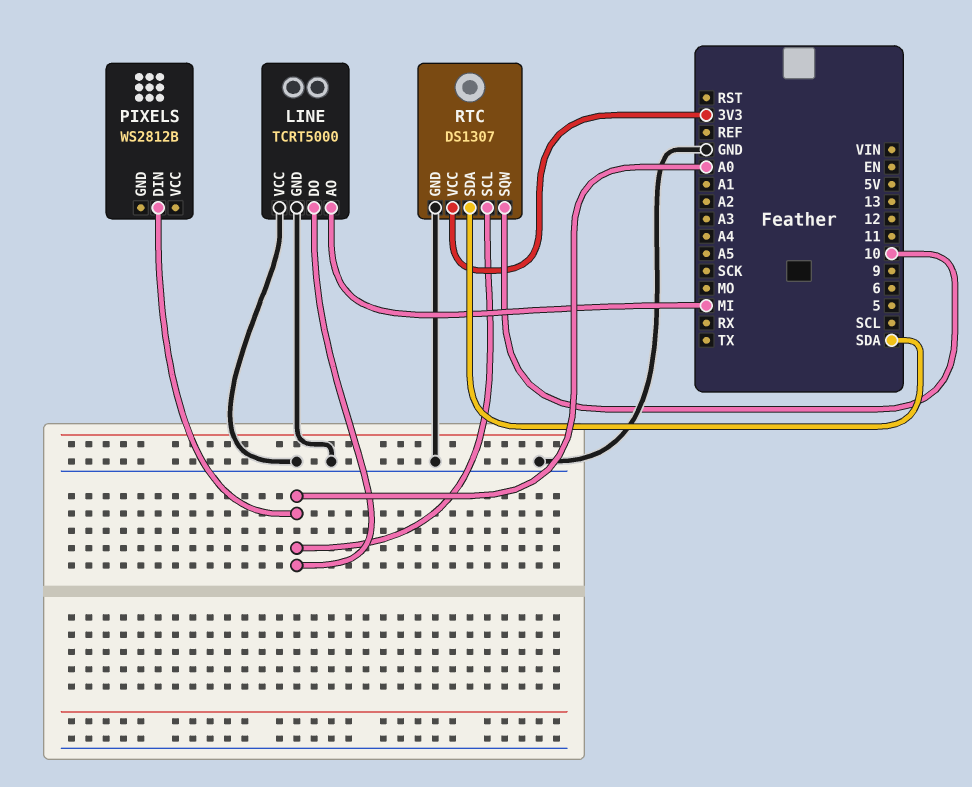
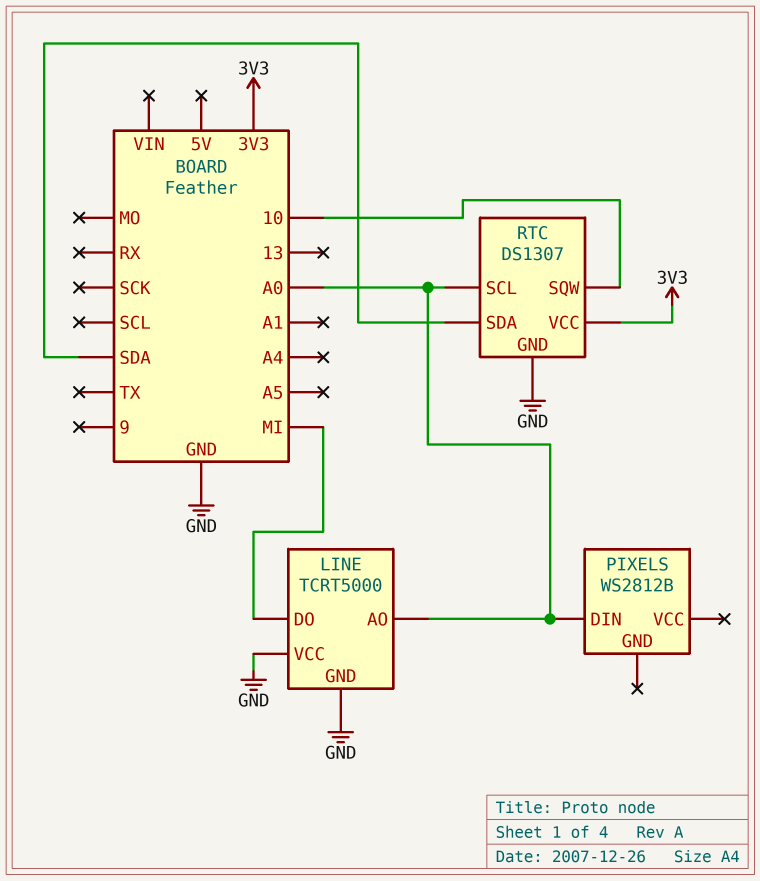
LINE pin AO: MI -> A0
LINE pin DO: A0 -> MI

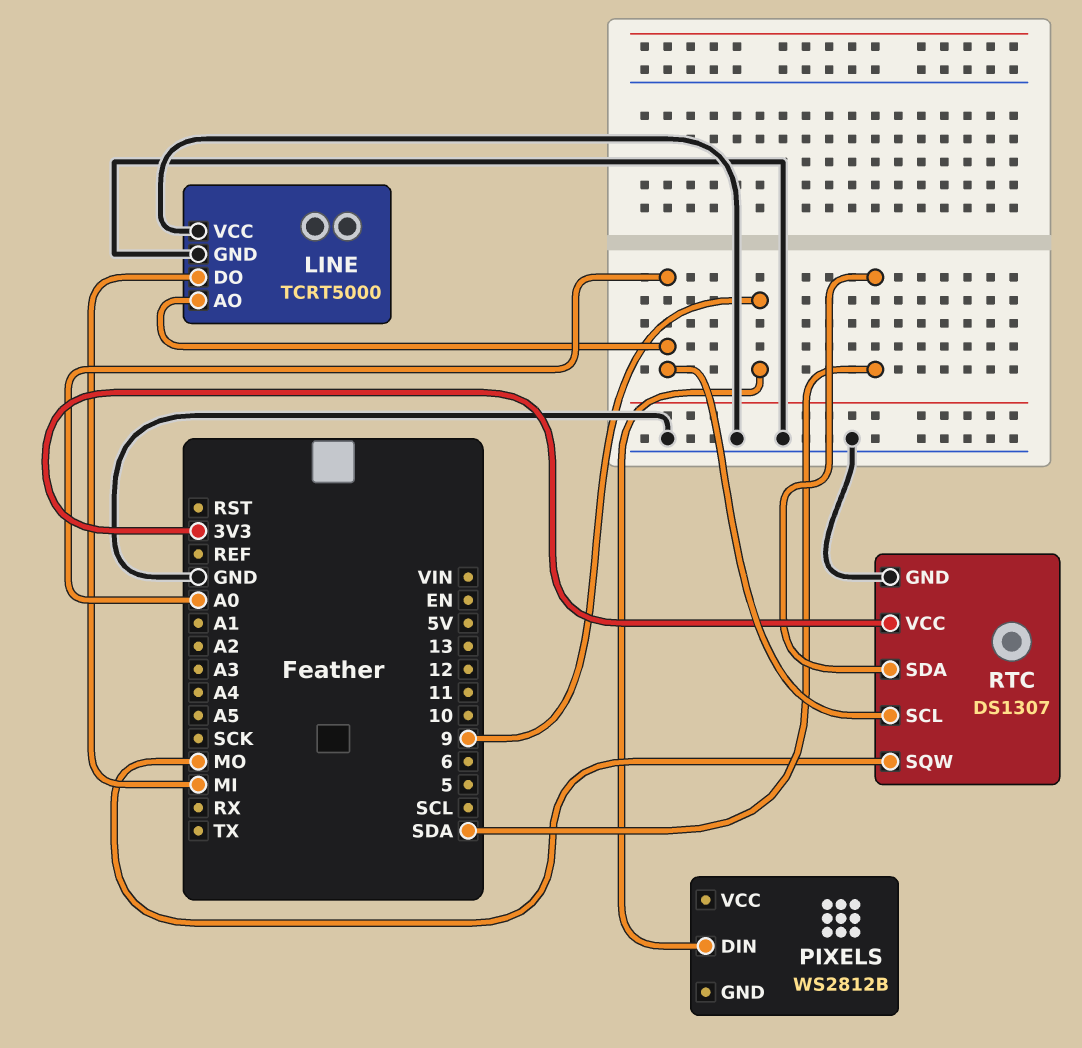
PIXELS pin DIN: A0 -> 9
RTC pin SQW: 10 -> MO

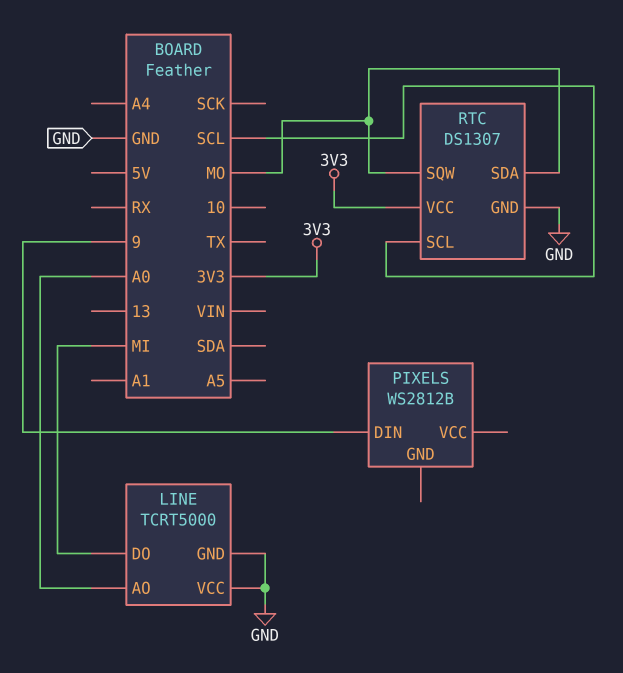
RTC pin SCL: A0 -> SCL
RTC pin SDA: SDA -> MO

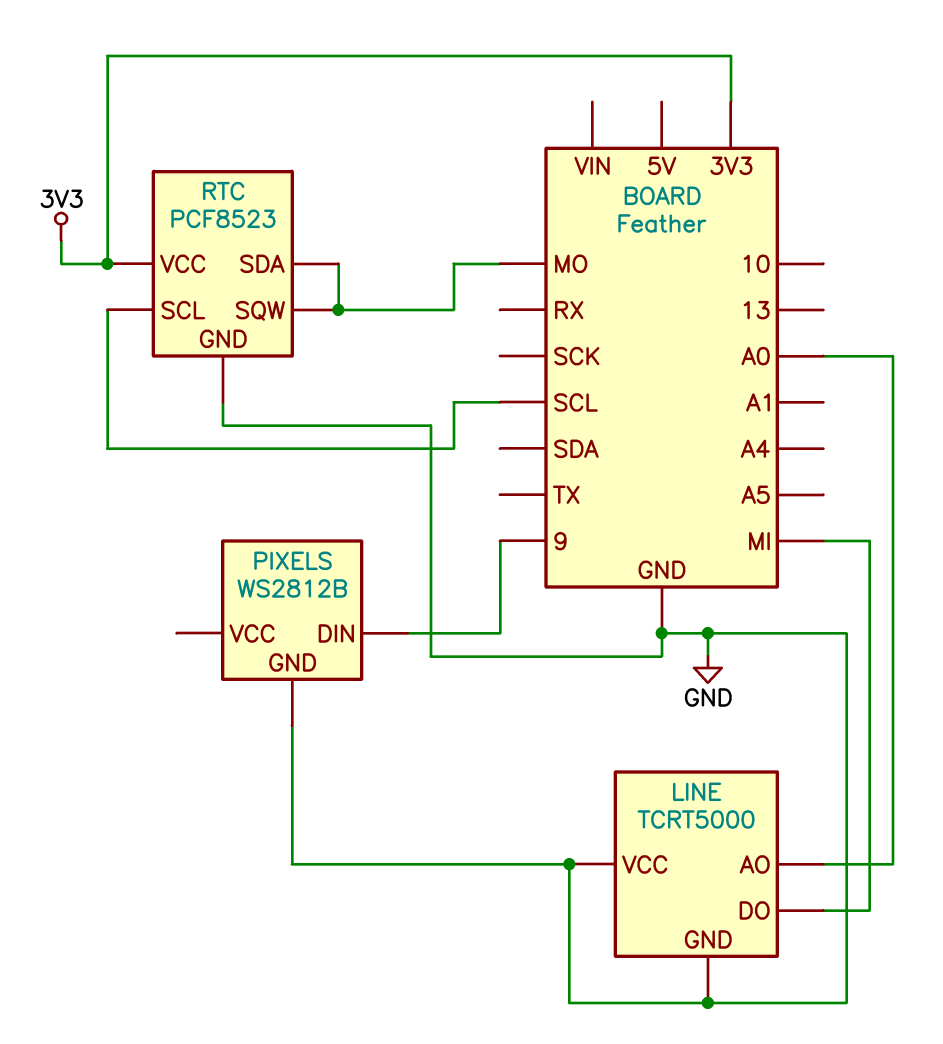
PIXELS pin GND: none -> GND
RTC: DS1307 -> PCF8523

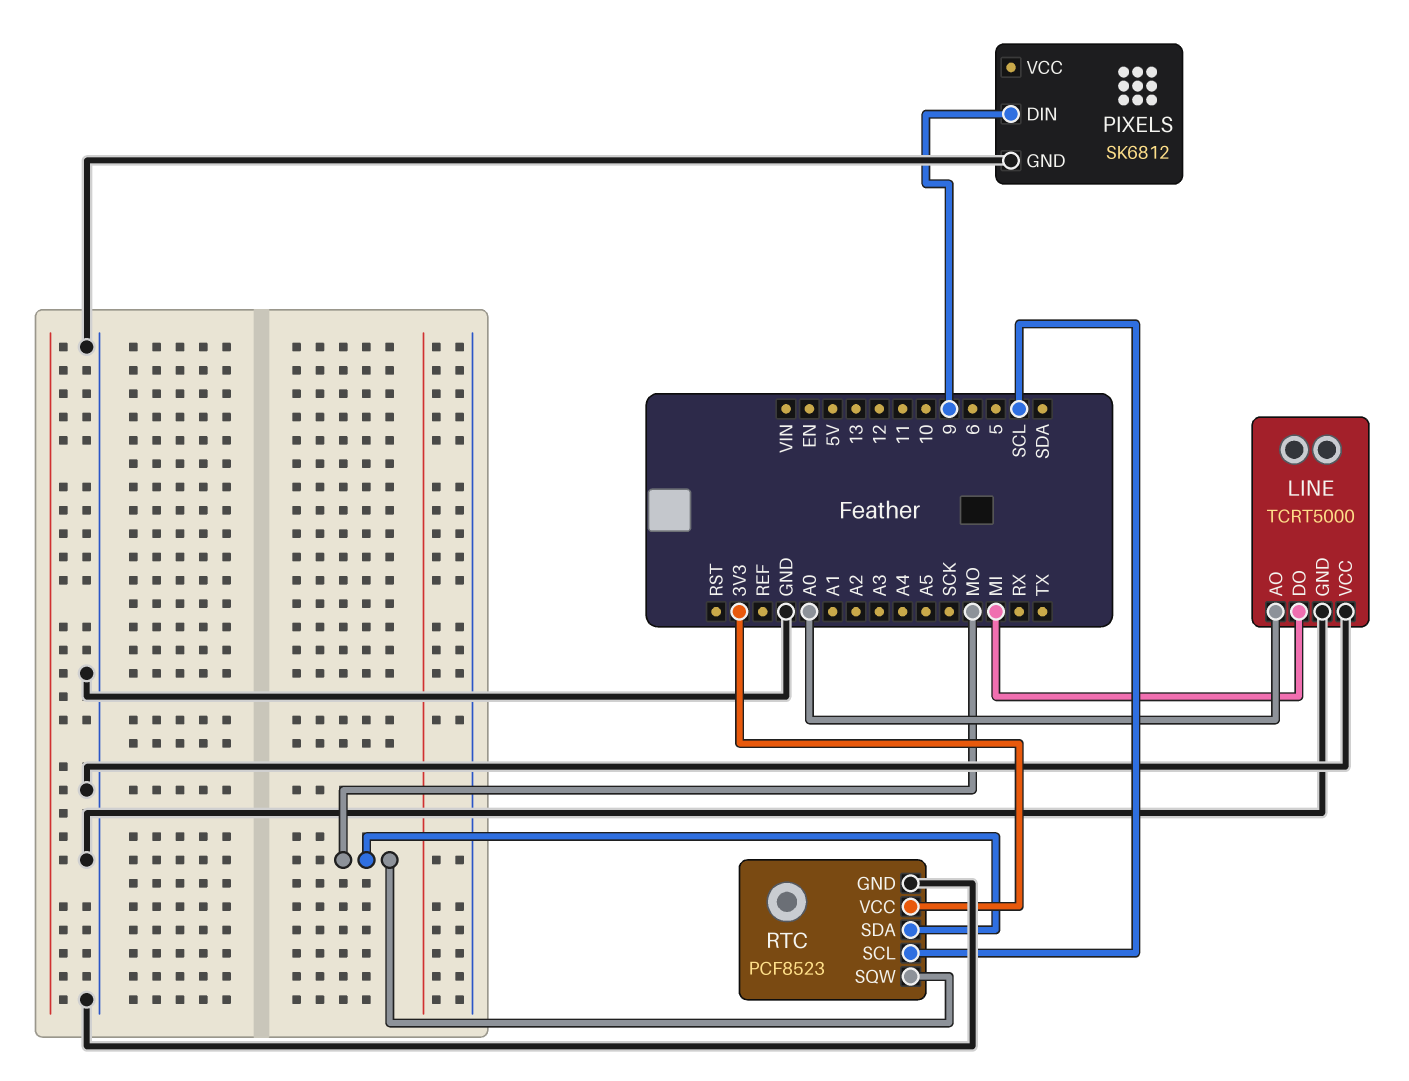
PIXELS: WS2812B -> SK6812

